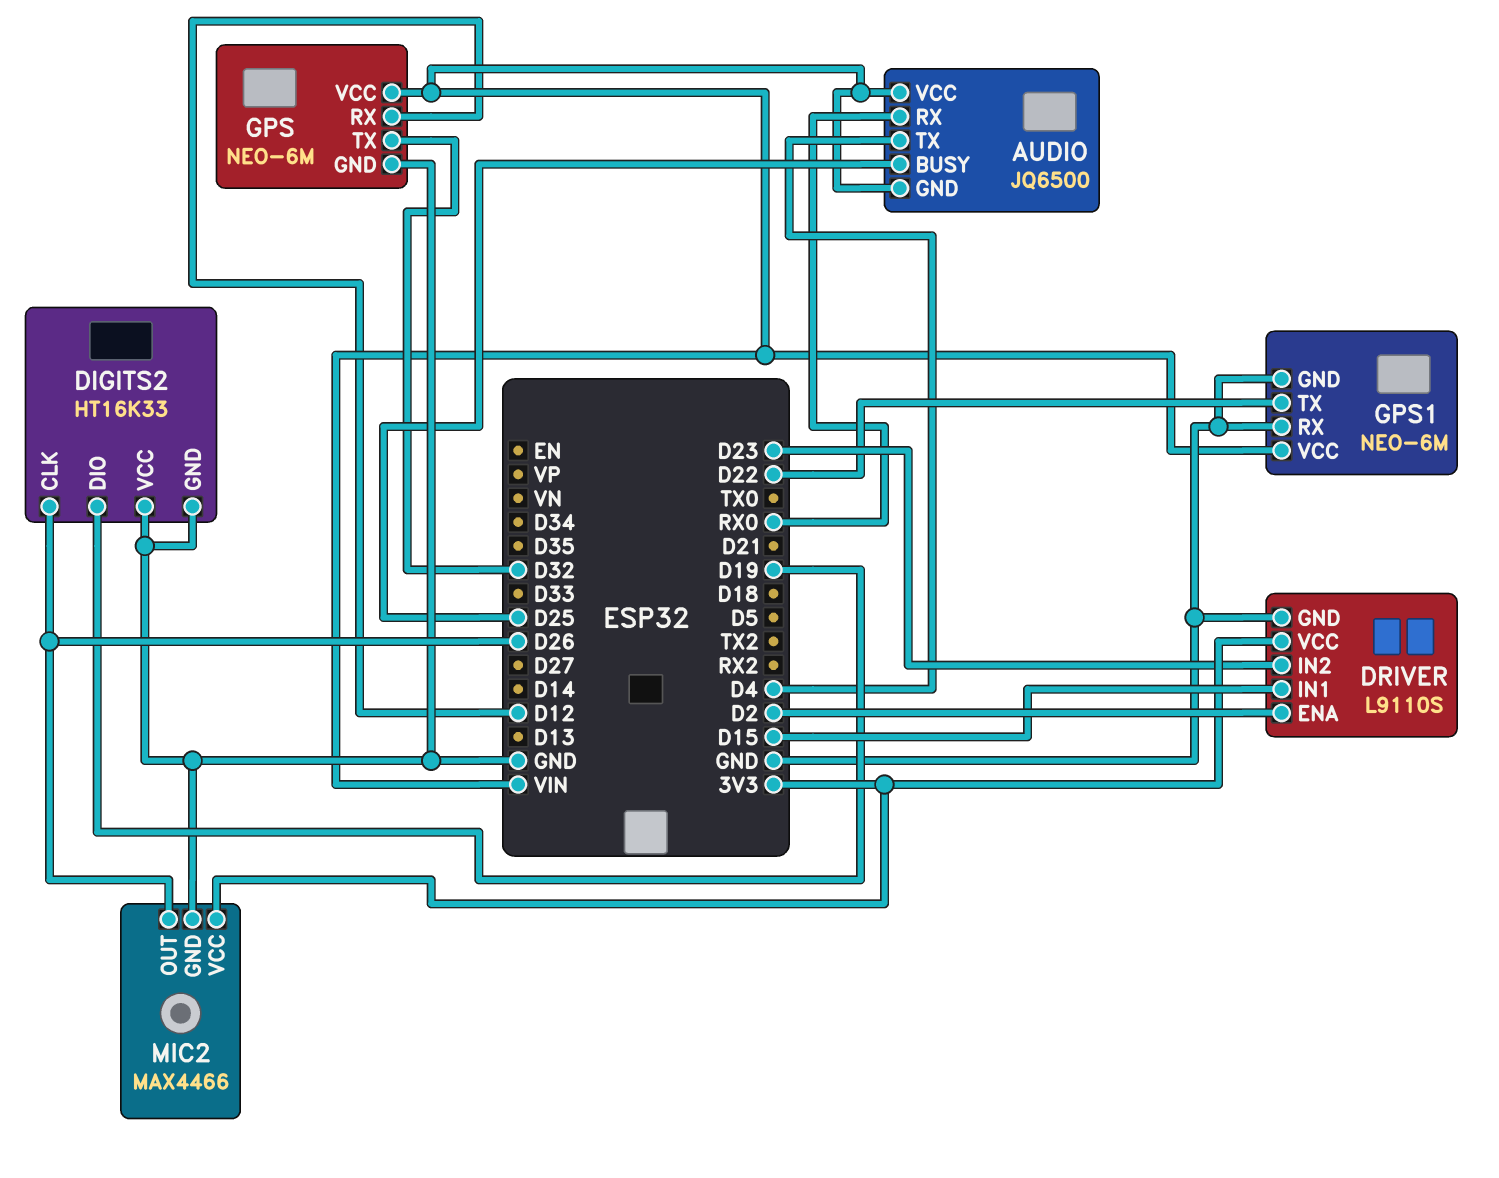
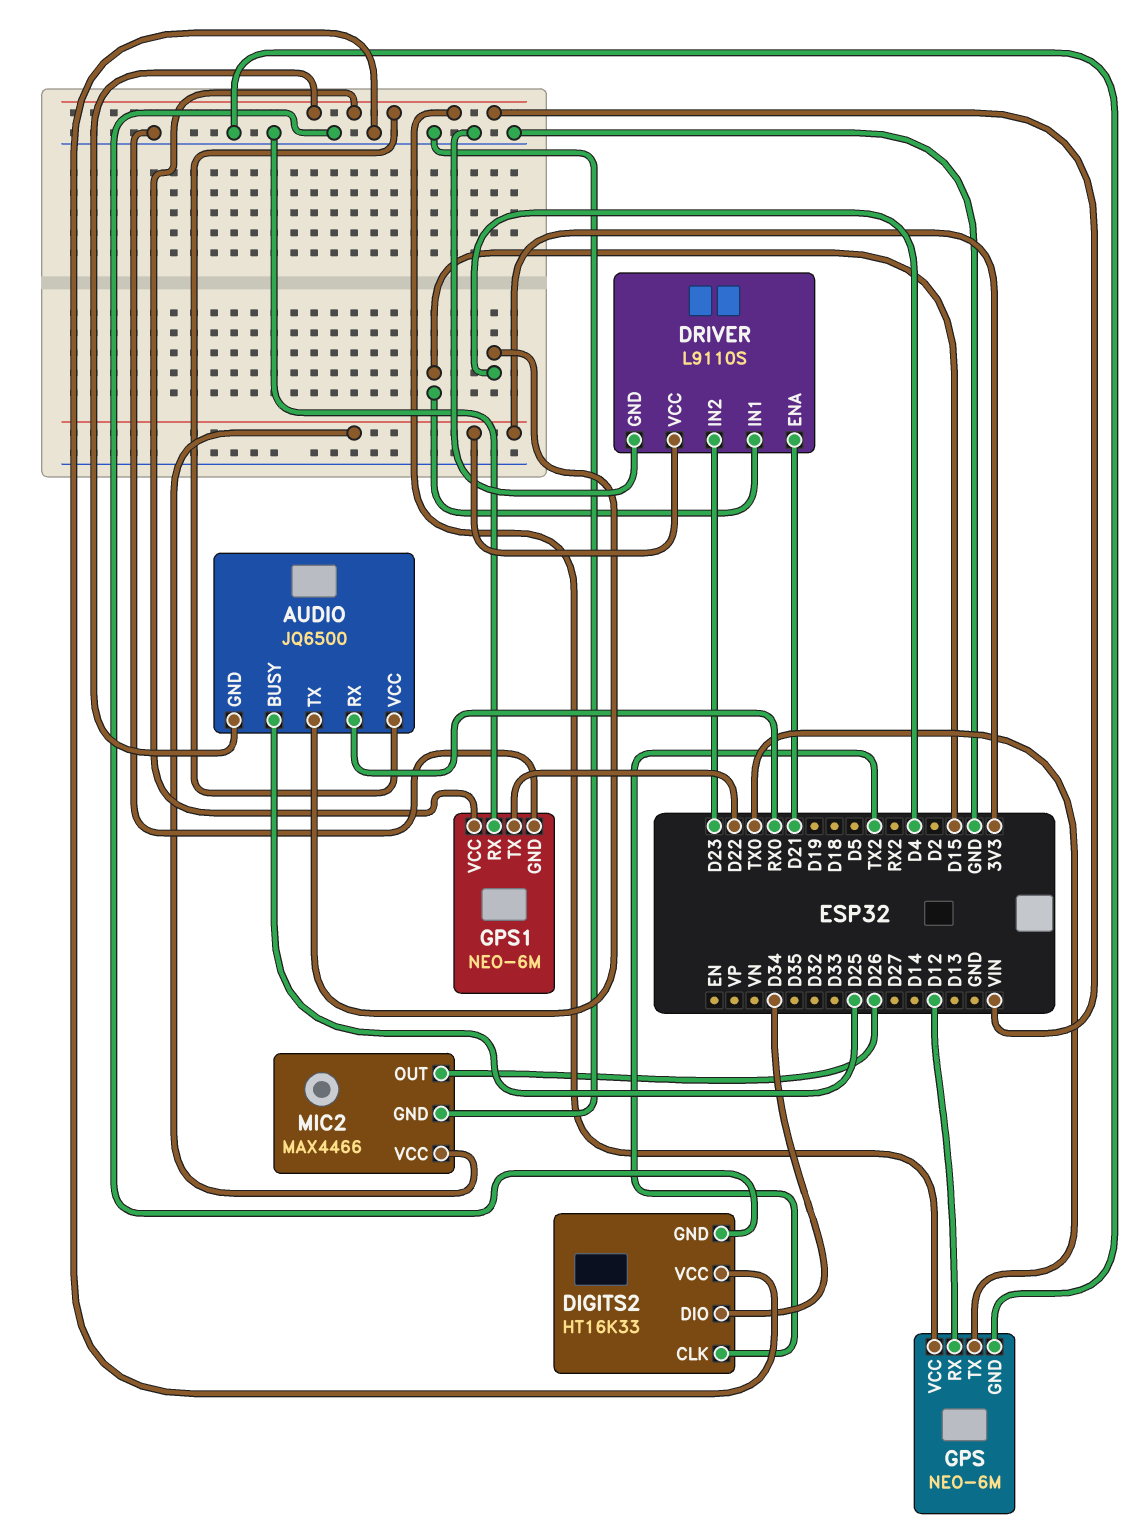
DIGITS2 pin CLK: D26 -> TX2
DIGITS2 pin DIO: D19 -> D34
DRIVER pin ENA: D2 -> D21
GPS pin TX: D32 -> TX0

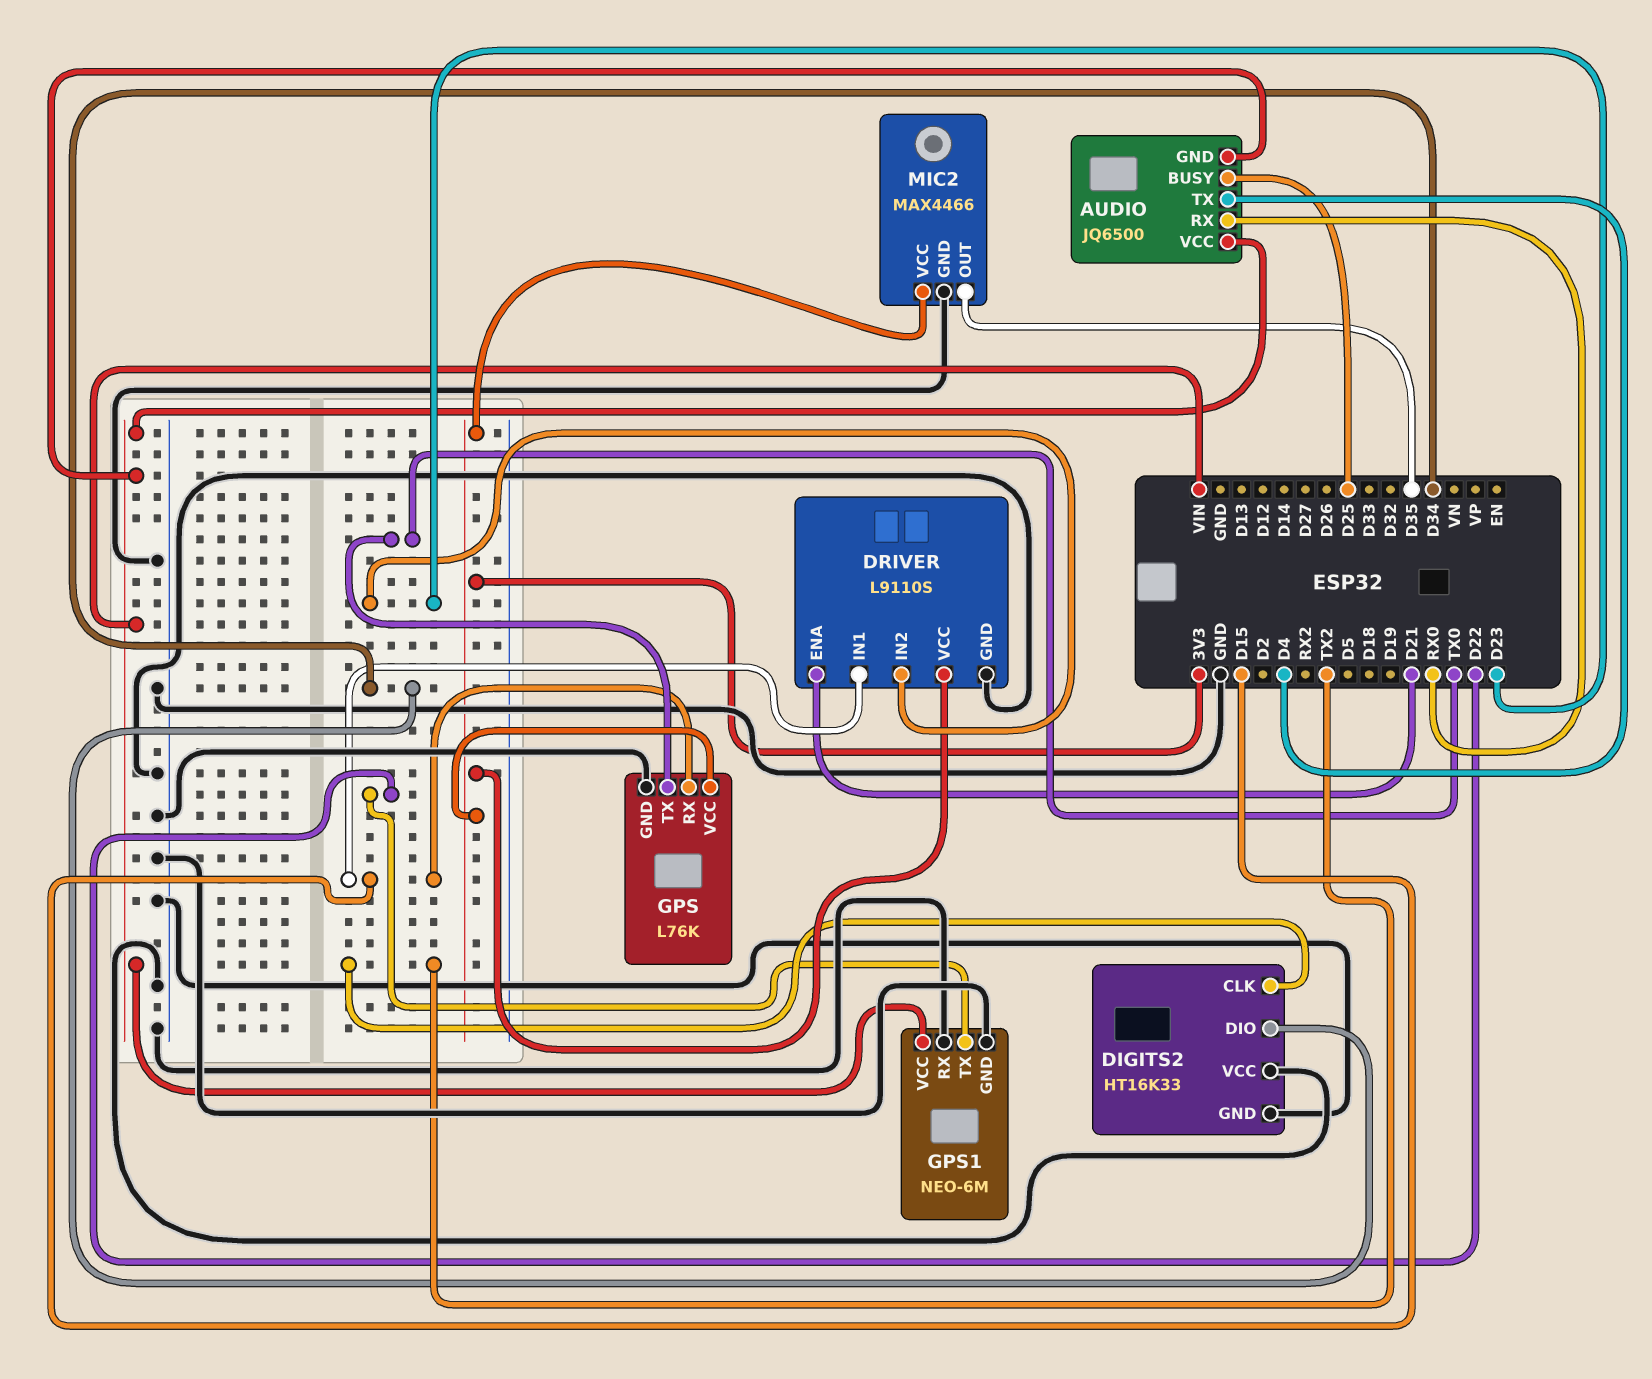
GPS: NEO-6M -> L76K
GPS pin RX: D12 -> D15
GPS pin VCC: VIN -> 3V3
MIC2 pin OUT: D26 -> D35

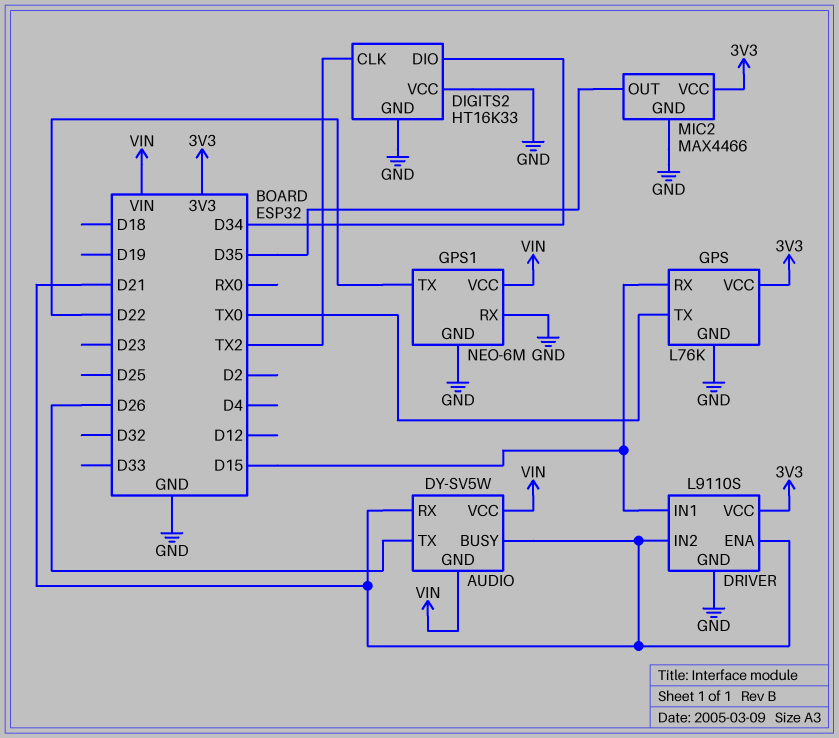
AUDIO: JQ6500 -> DY-SV5W
AUDIO pin BUSY: D25 -> D21
AUDIO pin RX: RX0 -> D21
AUDIO pin TX: D4 -> D26
DRIVER pin IN2: D23 -> D21

